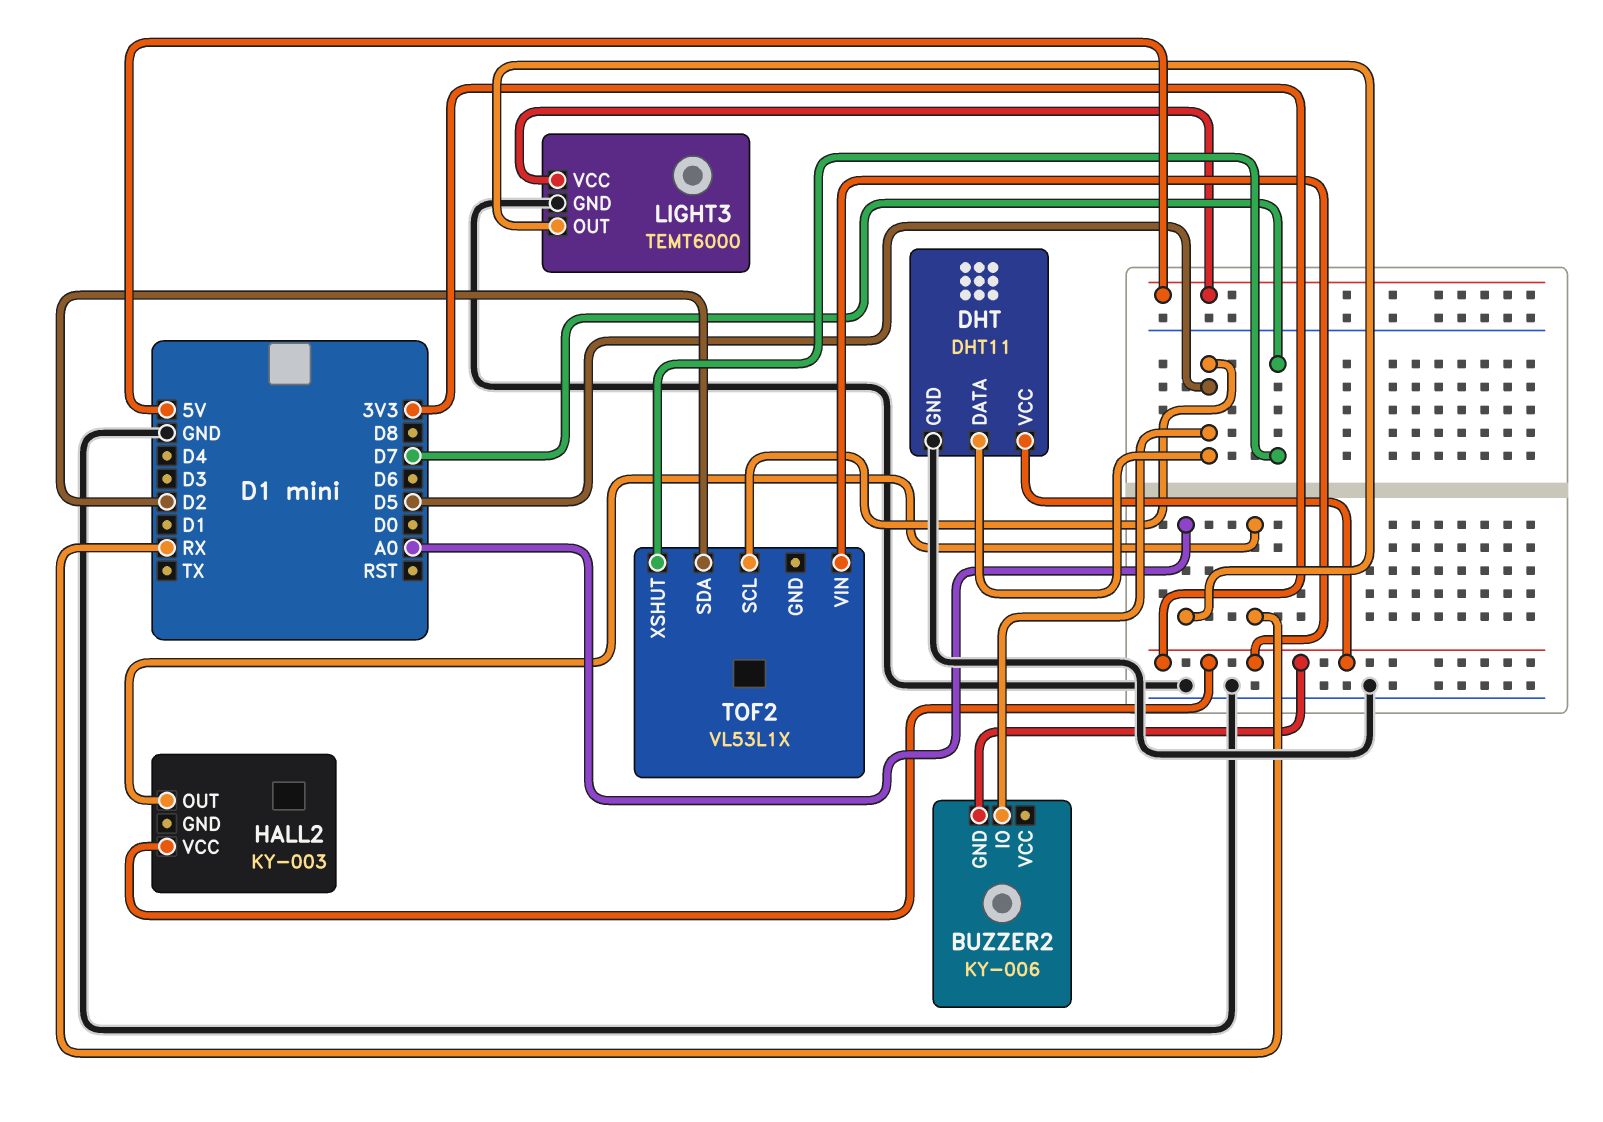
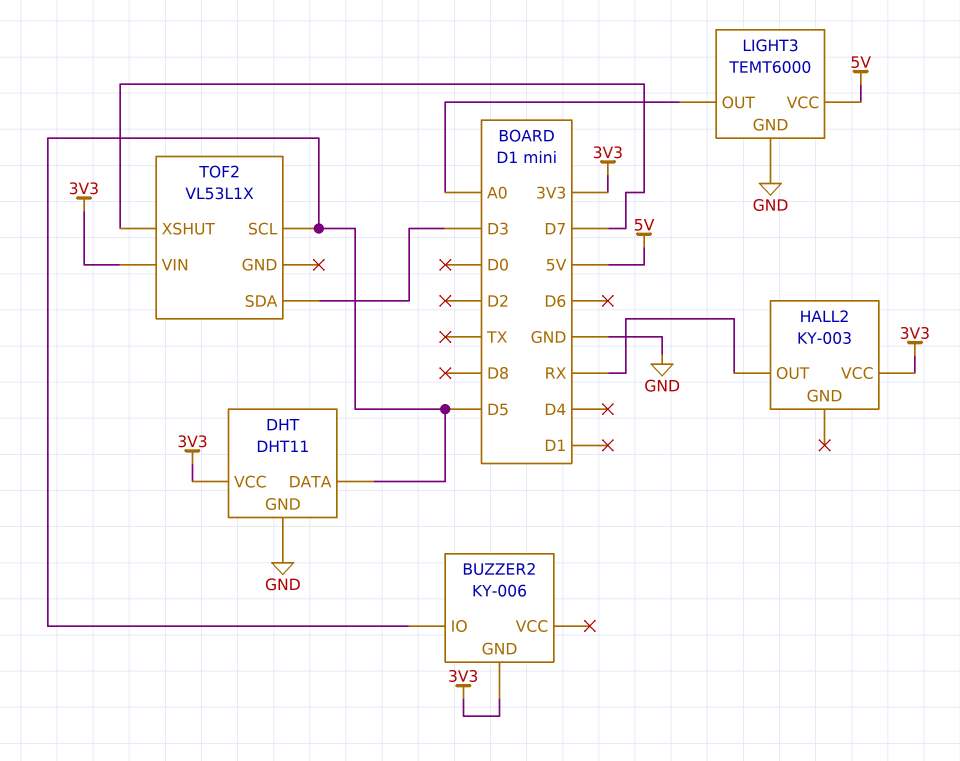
TOF2 pin SDA: D2 -> D3

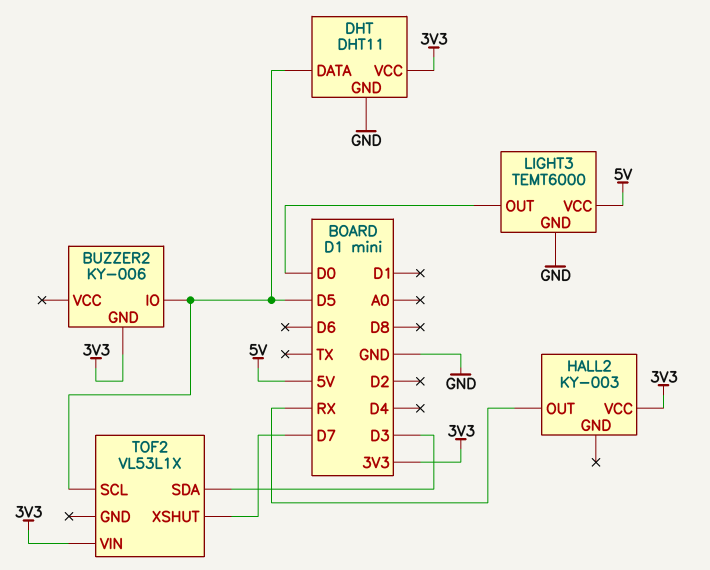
LIGHT3 pin OUT: A0 -> D0

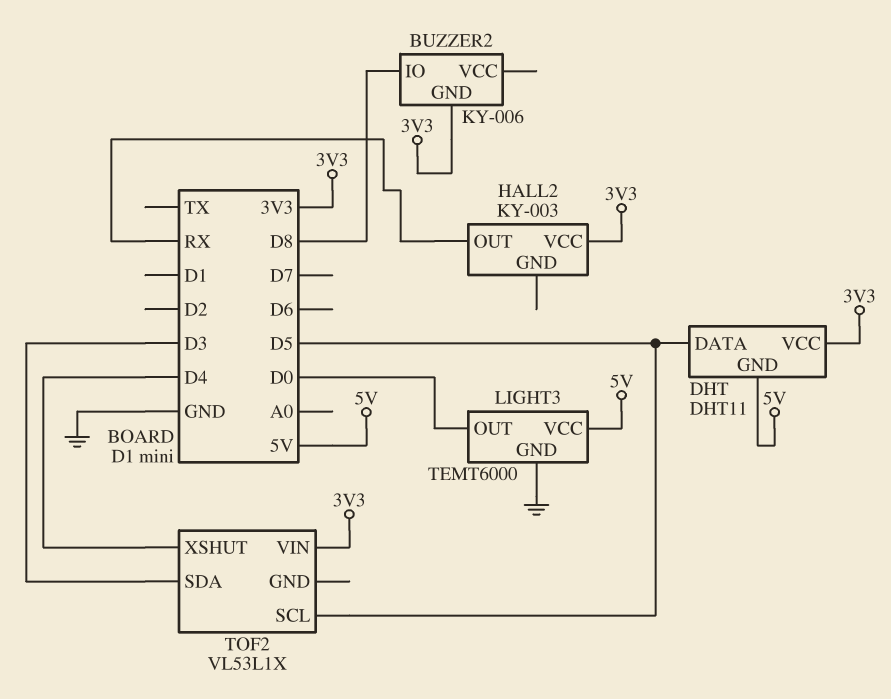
BUZZER2 pin IO: D5 -> D8
DHT pin GND: GND -> 5V
TOF2 pin XSHUT: D7 -> D4

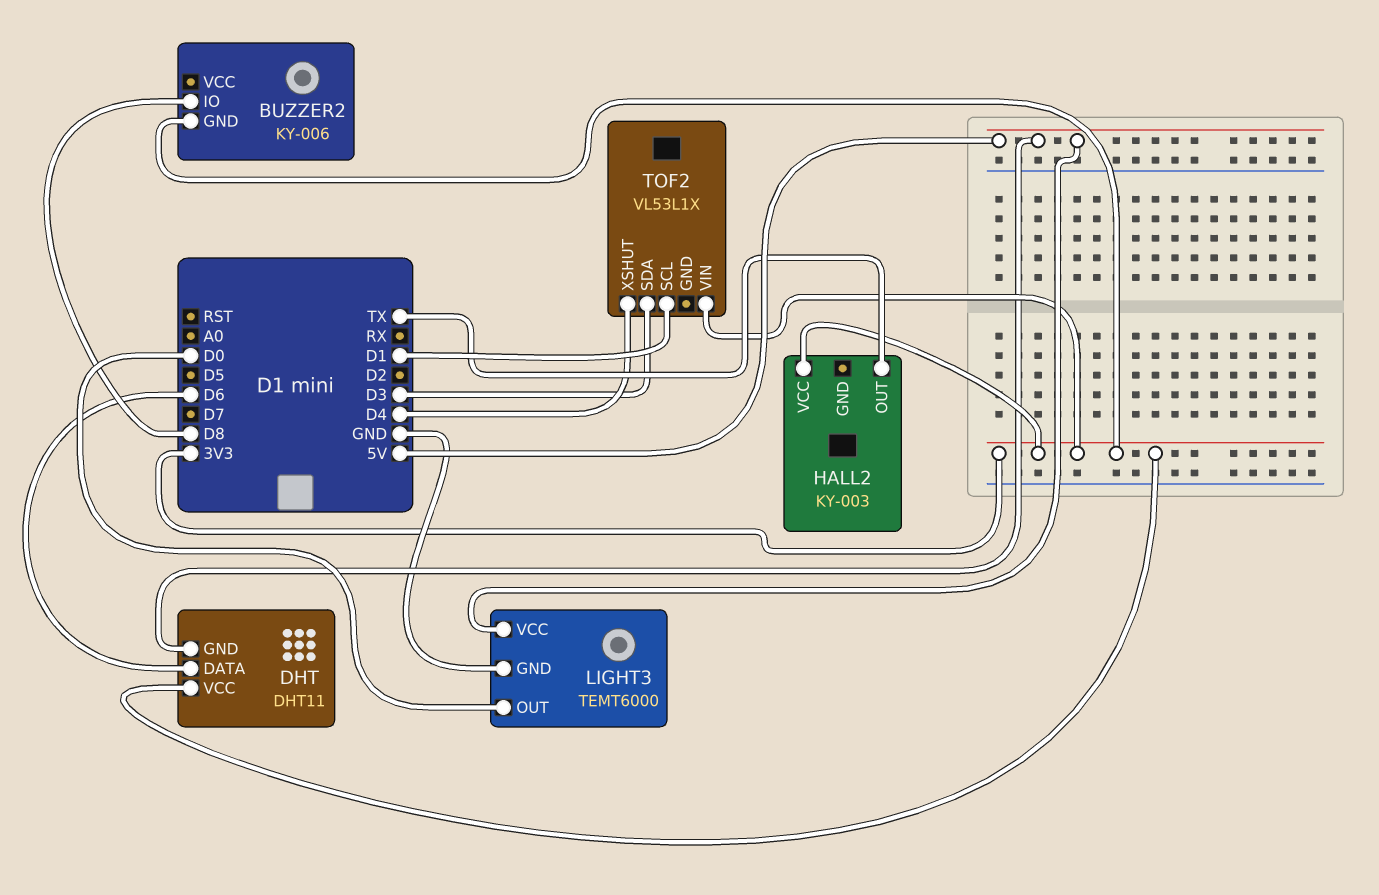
DHT pin DATA: D5 -> D6
HALL2 pin OUT: RX -> TX
TOF2 pin SCL: D5 -> D1

